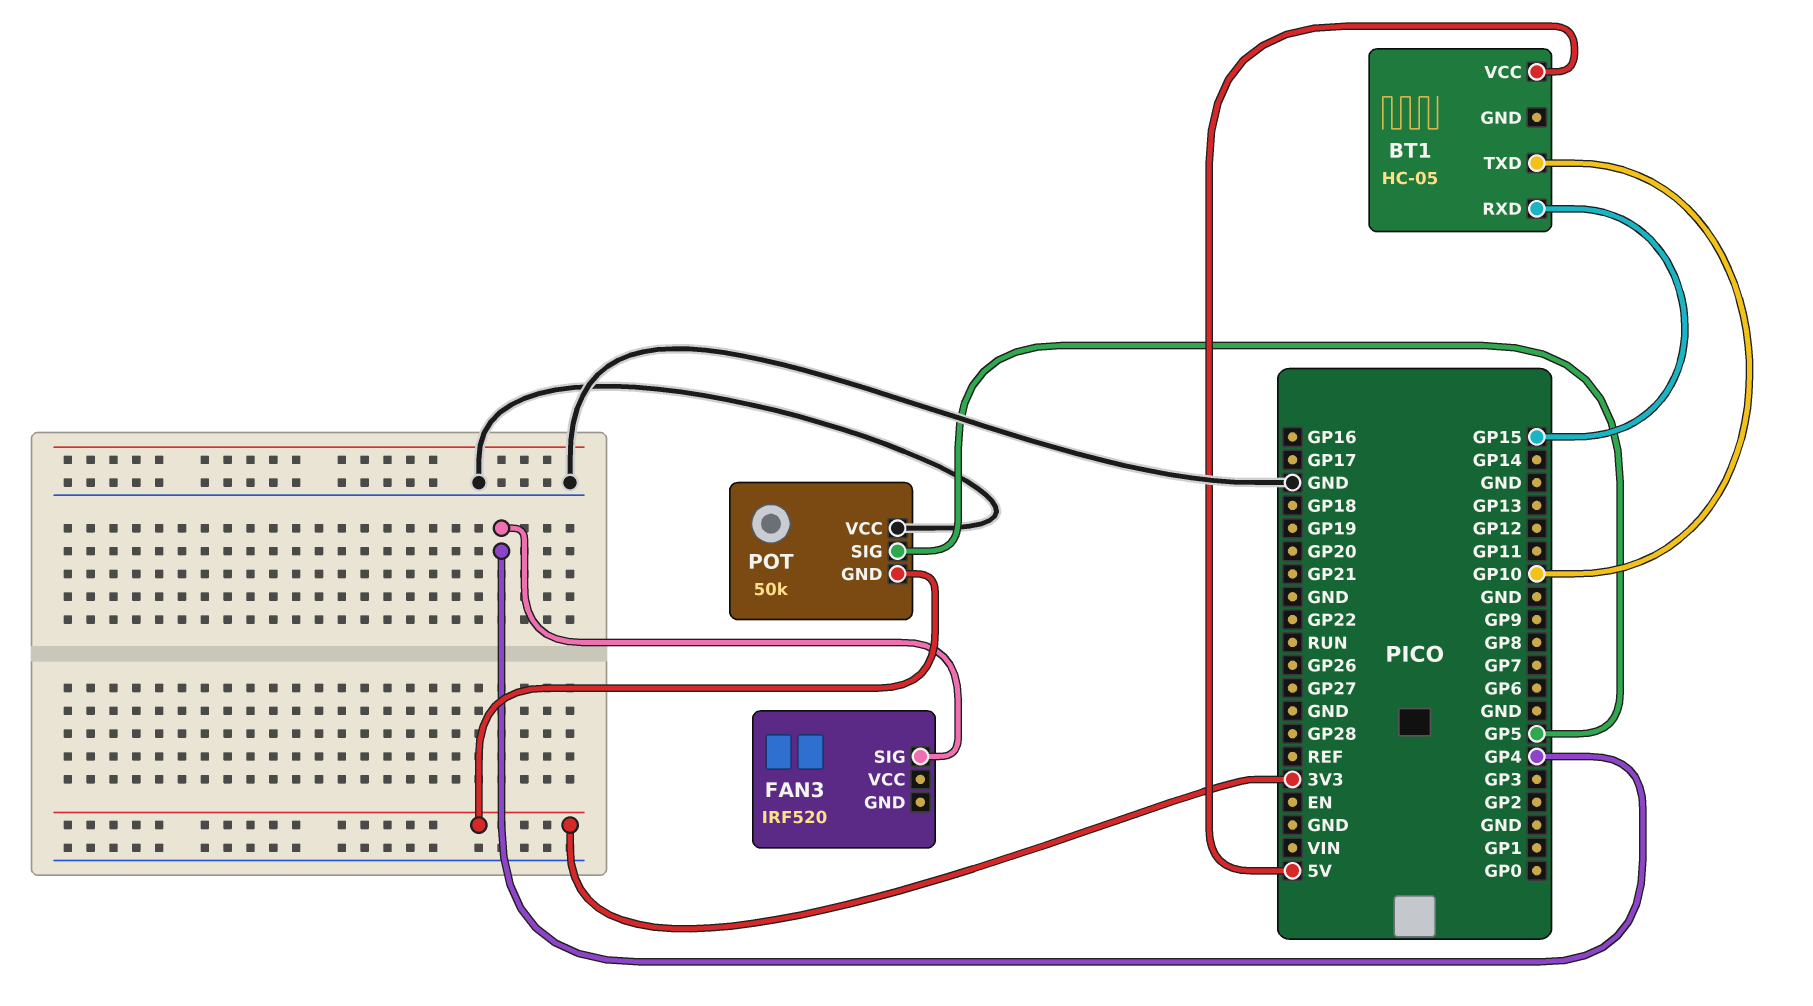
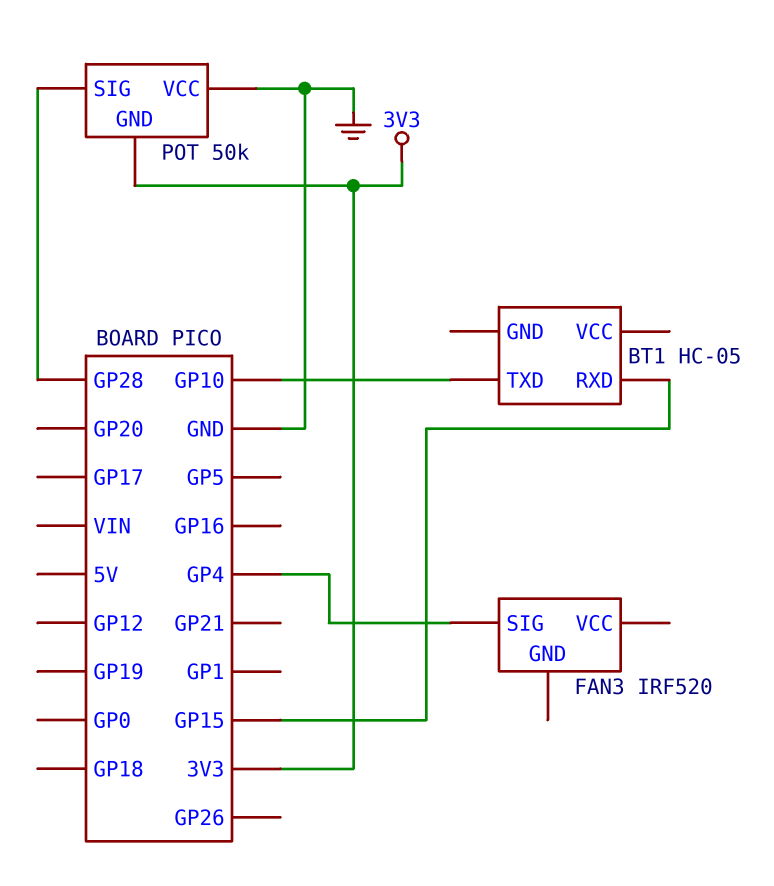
BT1 pin VCC: 5V -> none
POT pin SIG: GP5 -> GP28

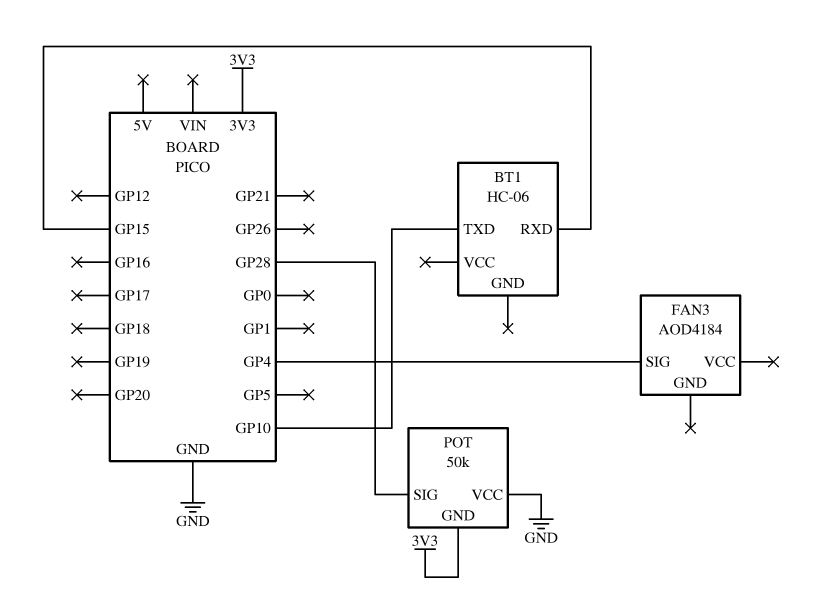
BT1: HC-05 -> HC-06
FAN3: IRF520 -> AOD4184

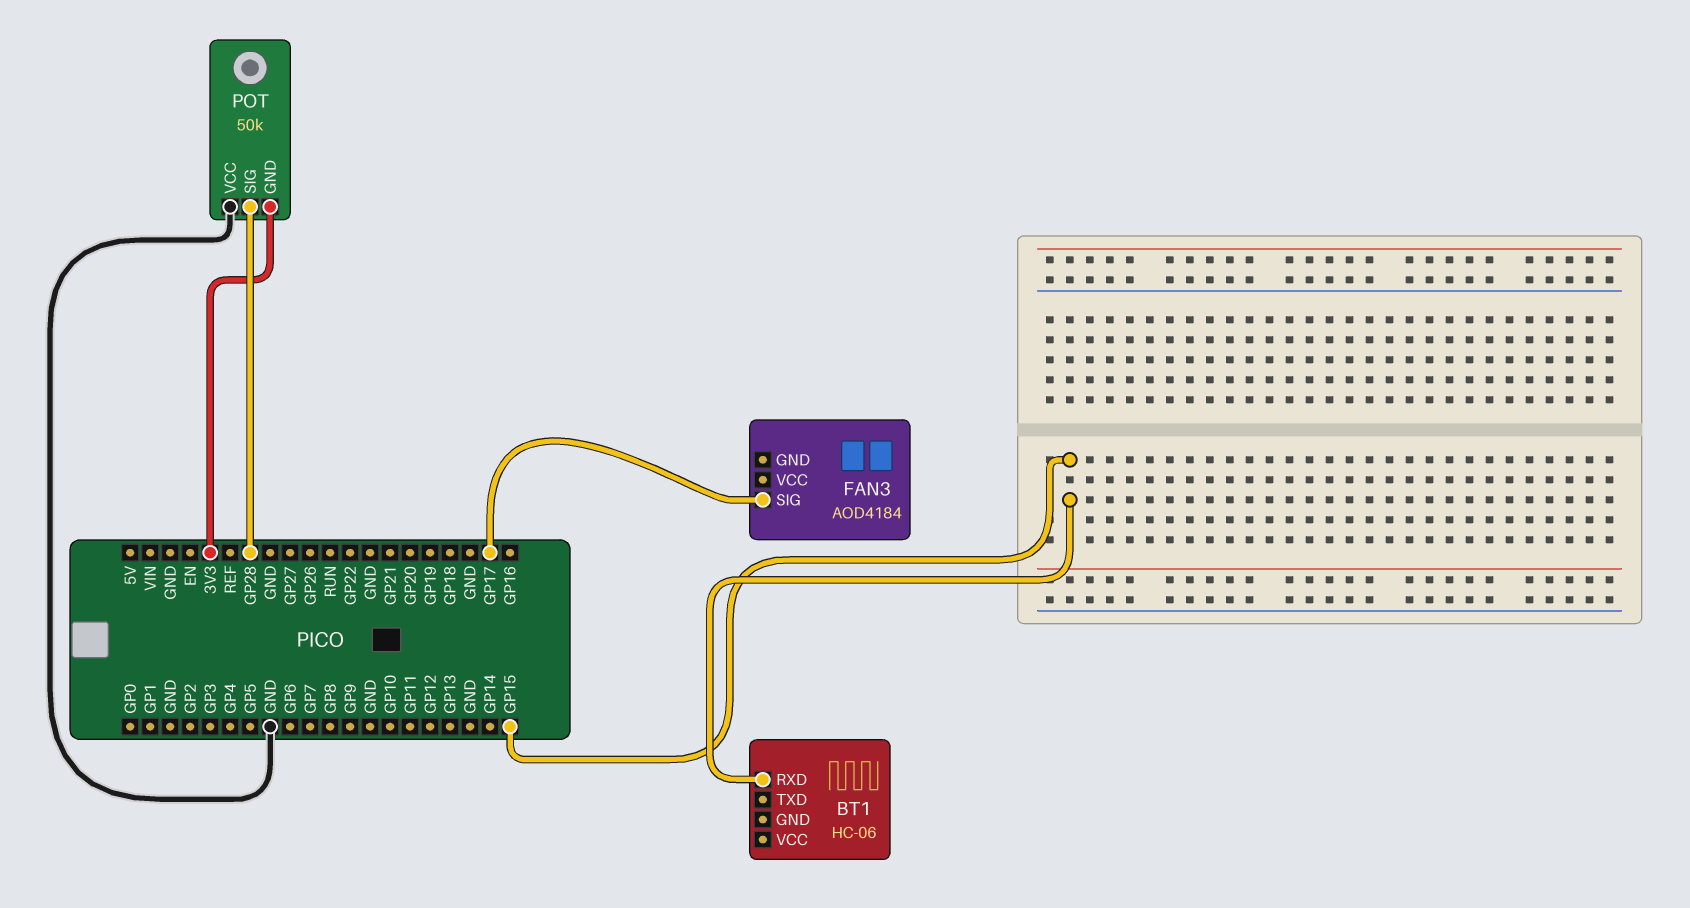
BT1 pin TXD: GP10 -> none
FAN3 pin SIG: GP4 -> GP17

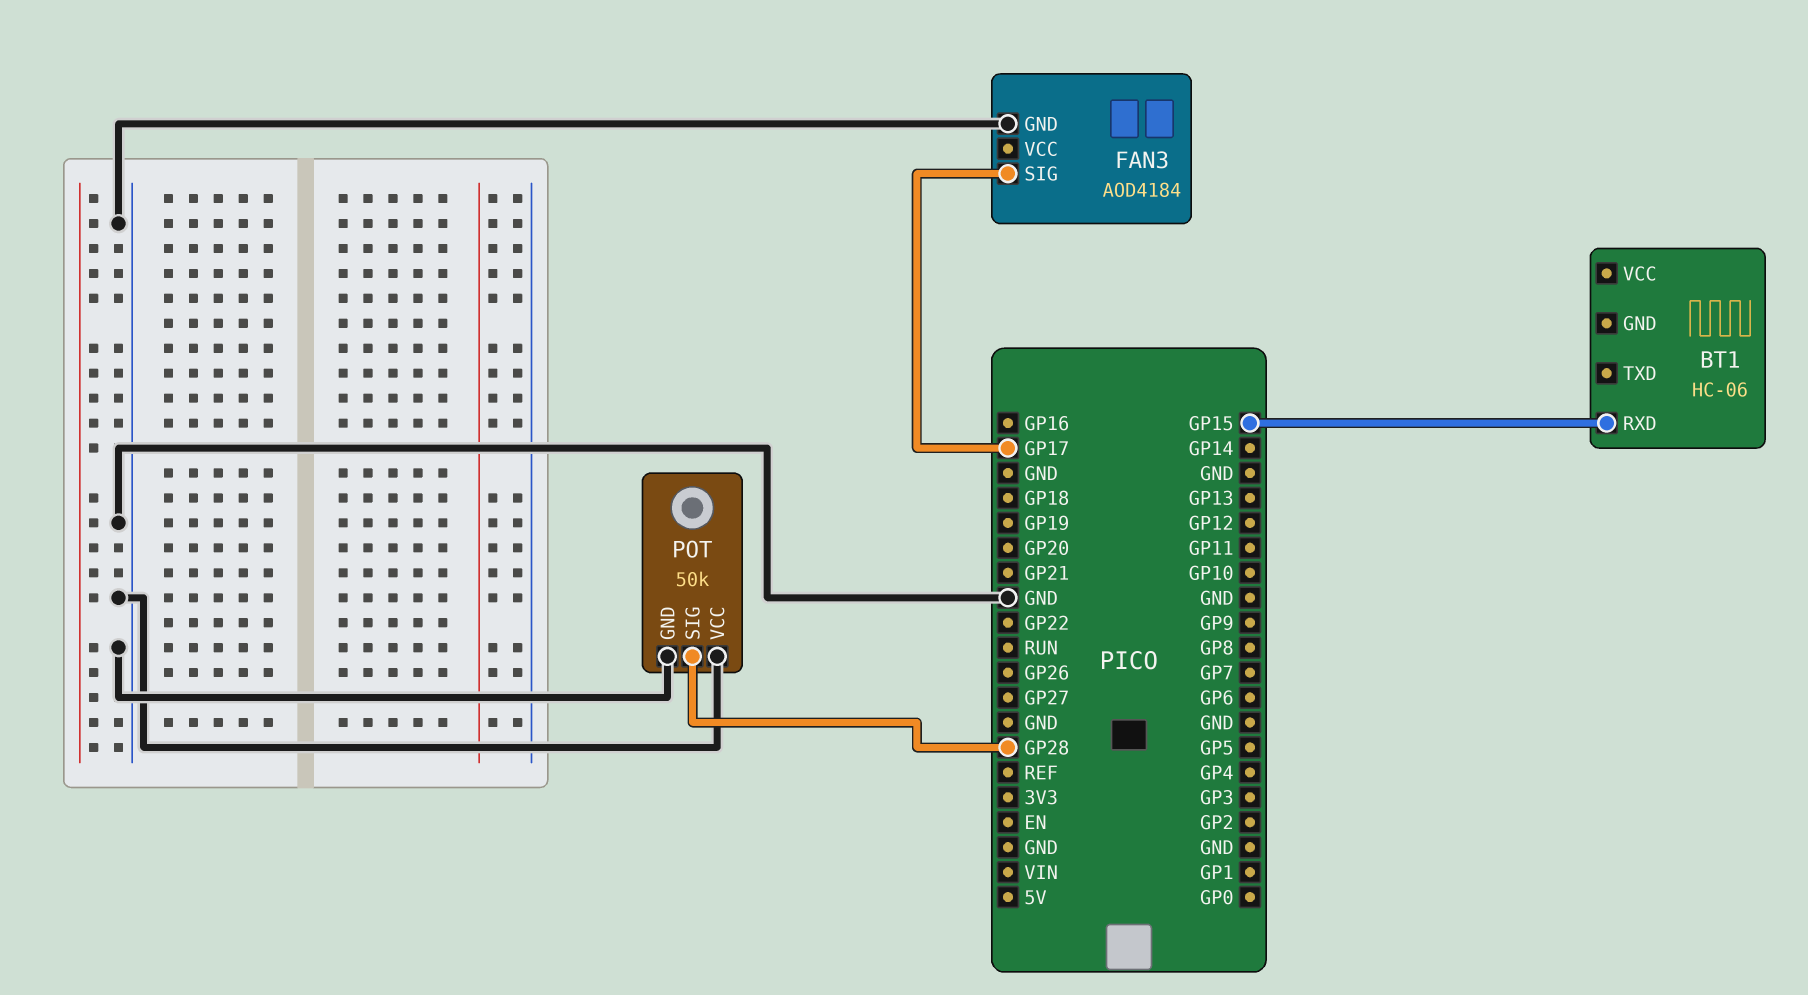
FAN3 pin GND: none -> GND
POT pin GND: 3V3 -> GND

